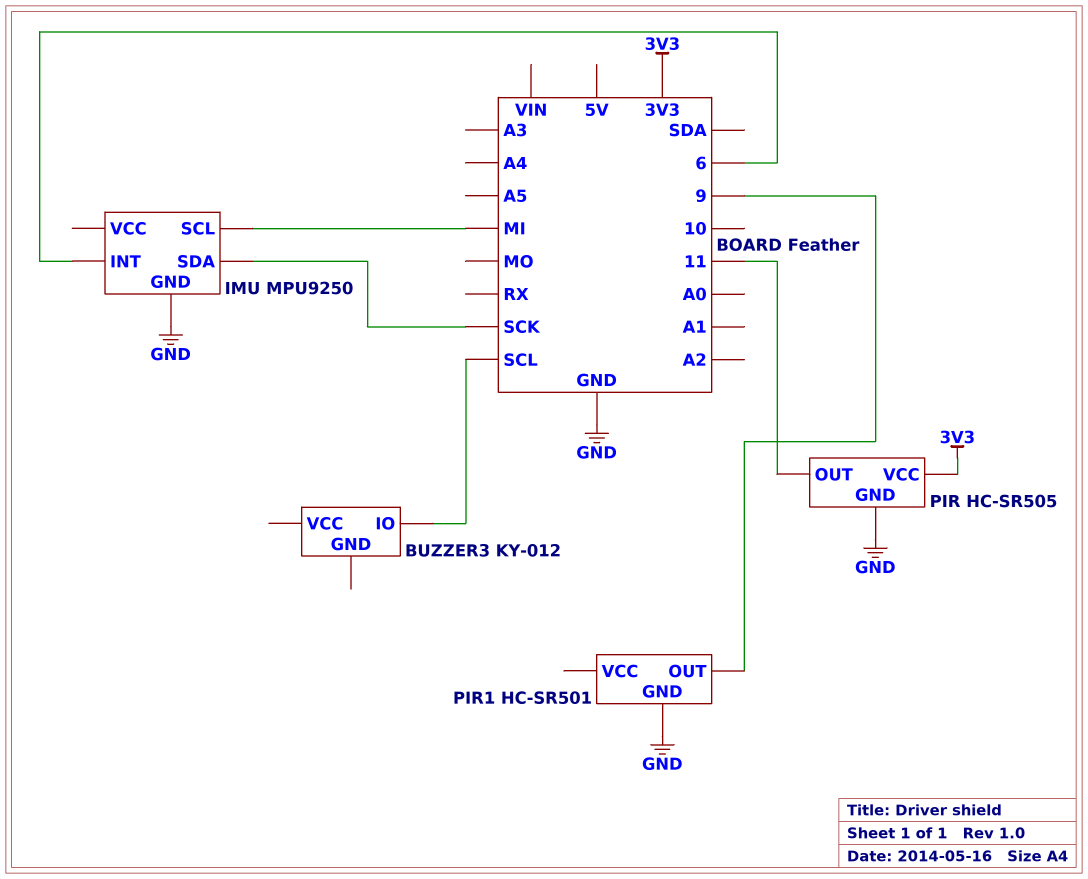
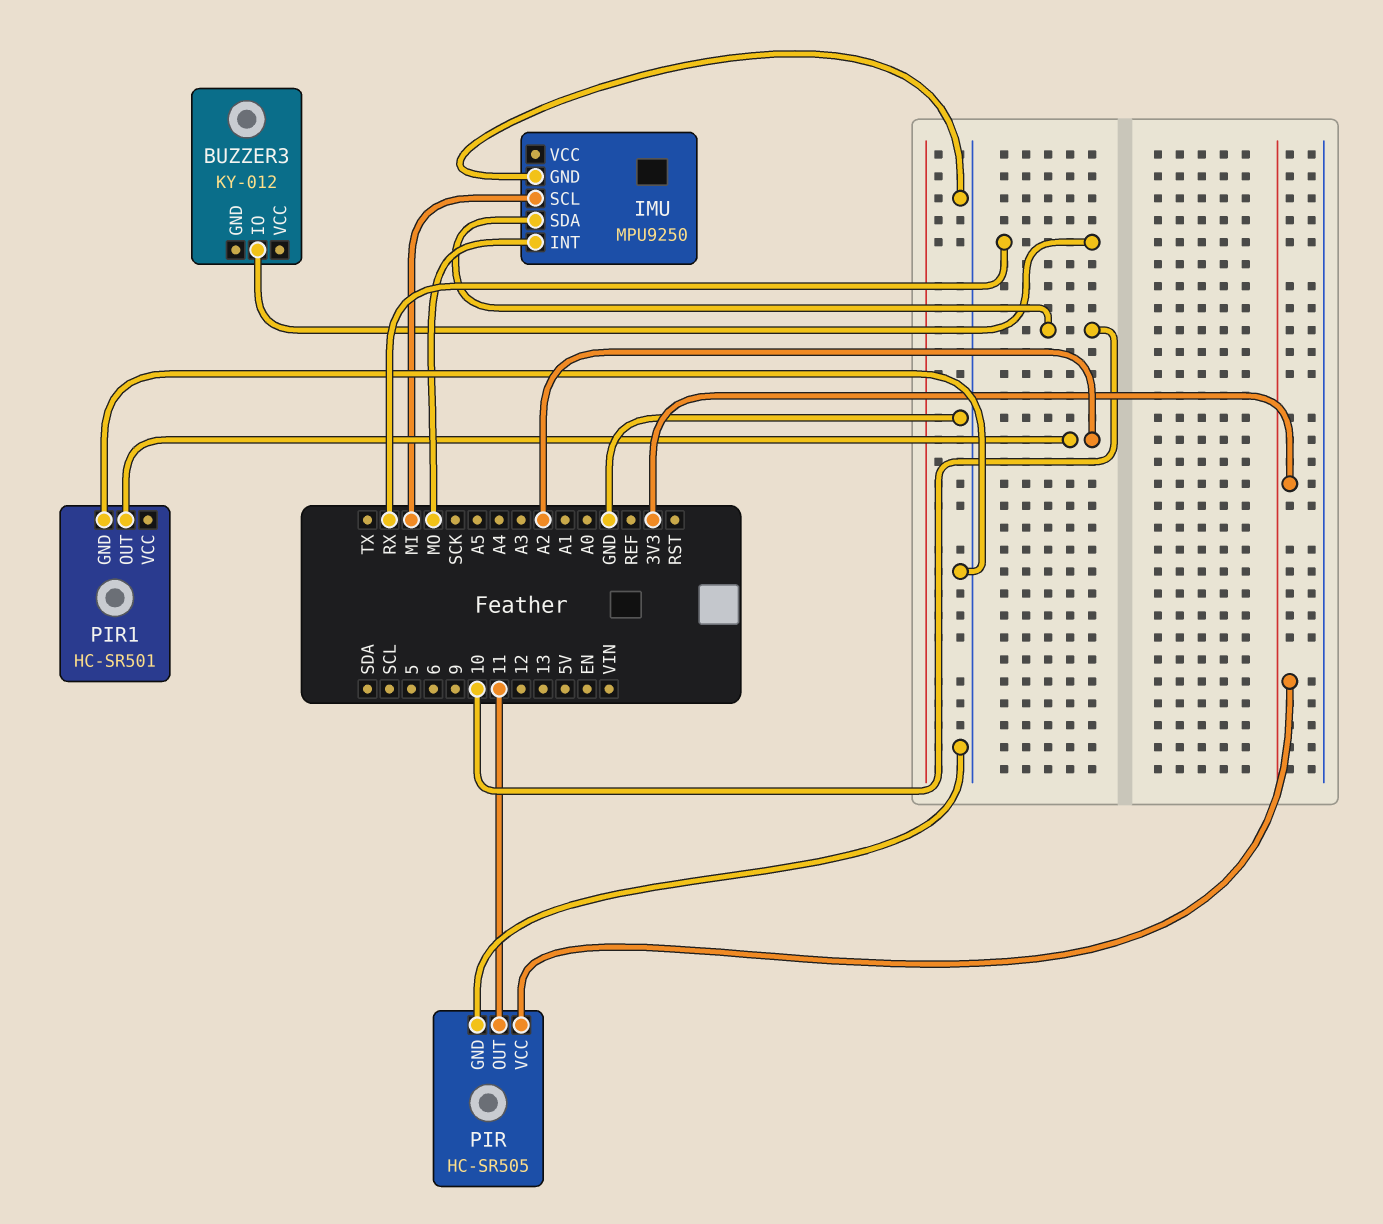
BUZZER3 pin IO: SCL -> RX
IMU pin INT: 6 -> MO
IMU pin SDA: SCK -> 10
PIR1 pin OUT: 9 -> A2

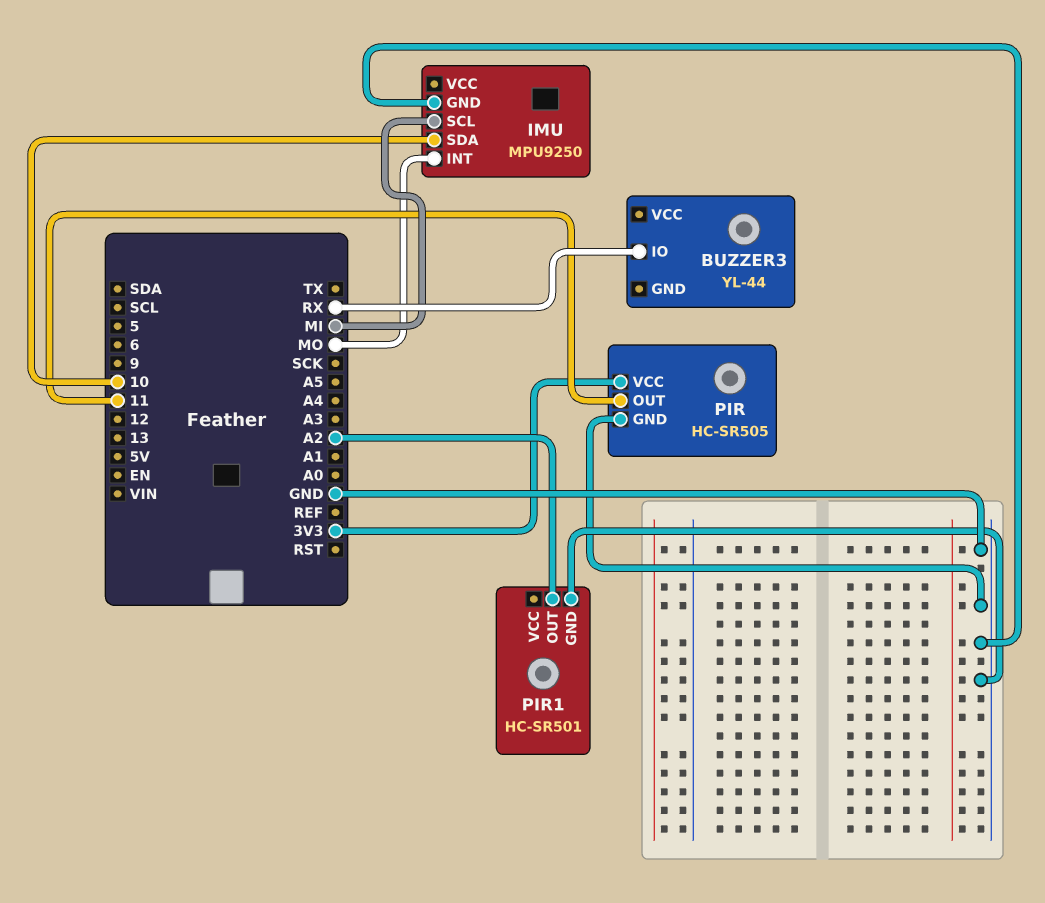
BUZZER3: KY-012 -> YL-44

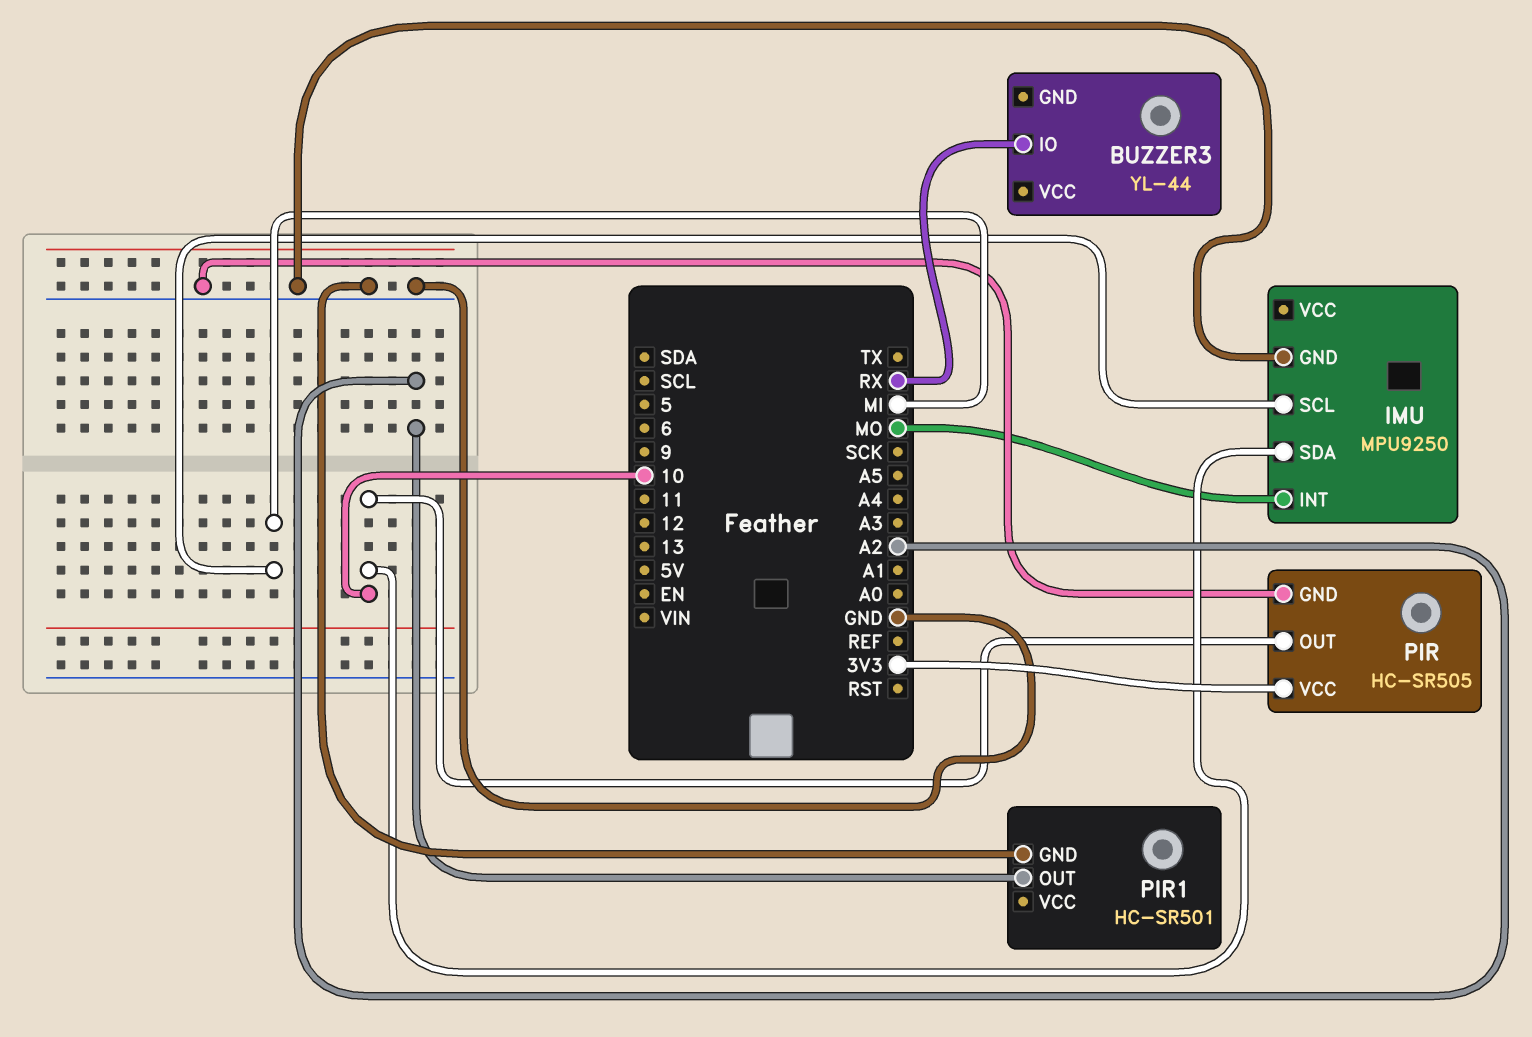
PIR pin OUT: 11 -> 10

